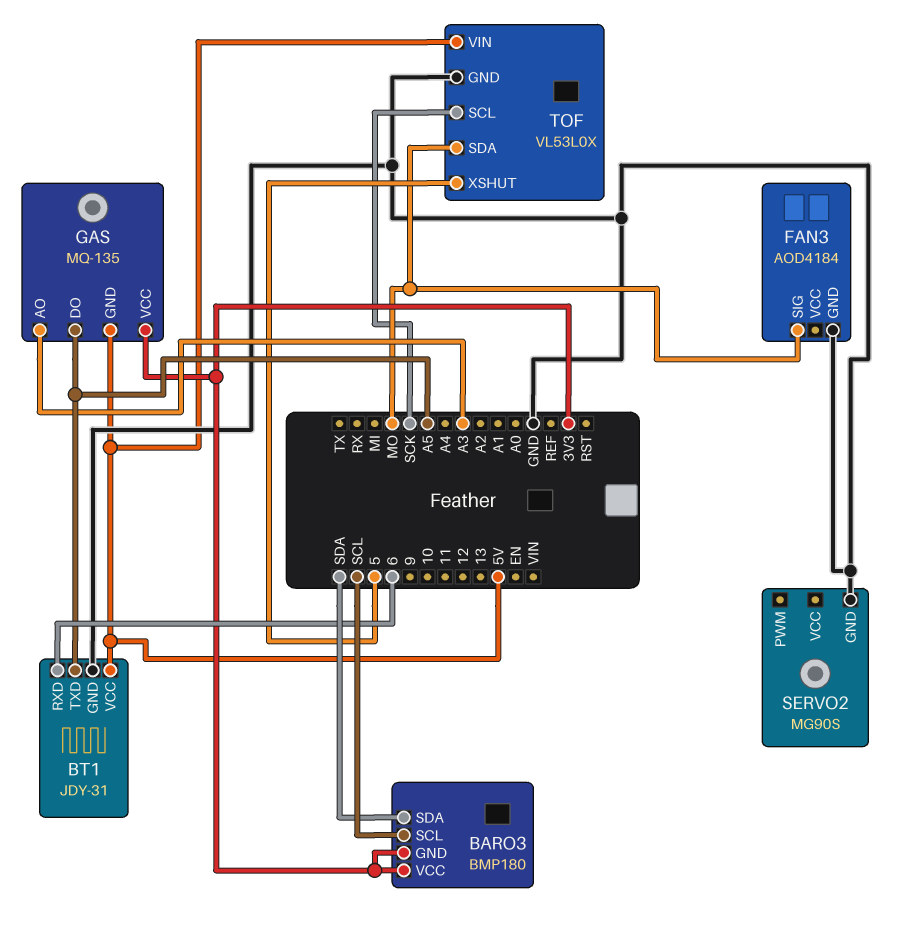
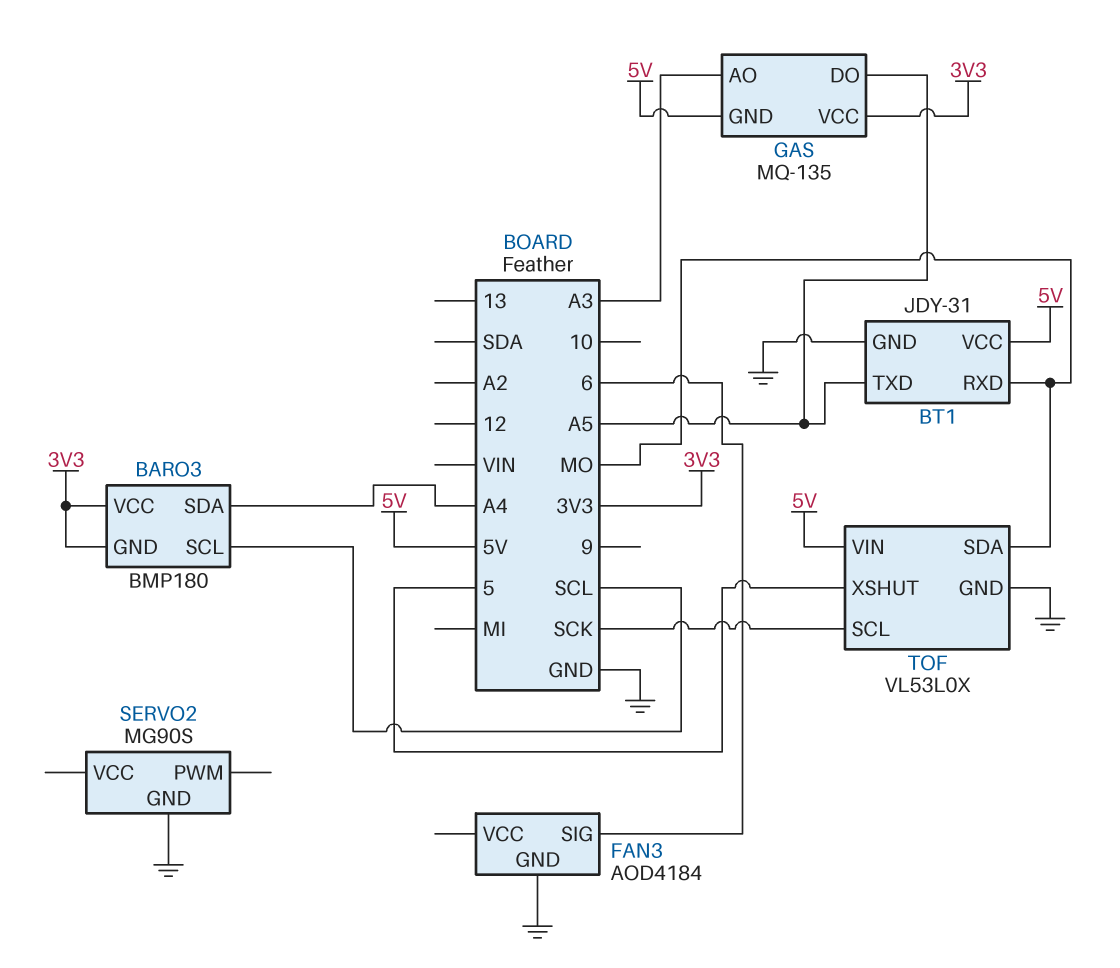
BARO3 pin SDA: SDA -> A4
BT1 pin RXD: 6 -> MO
FAN3 pin SIG: MO -> 6

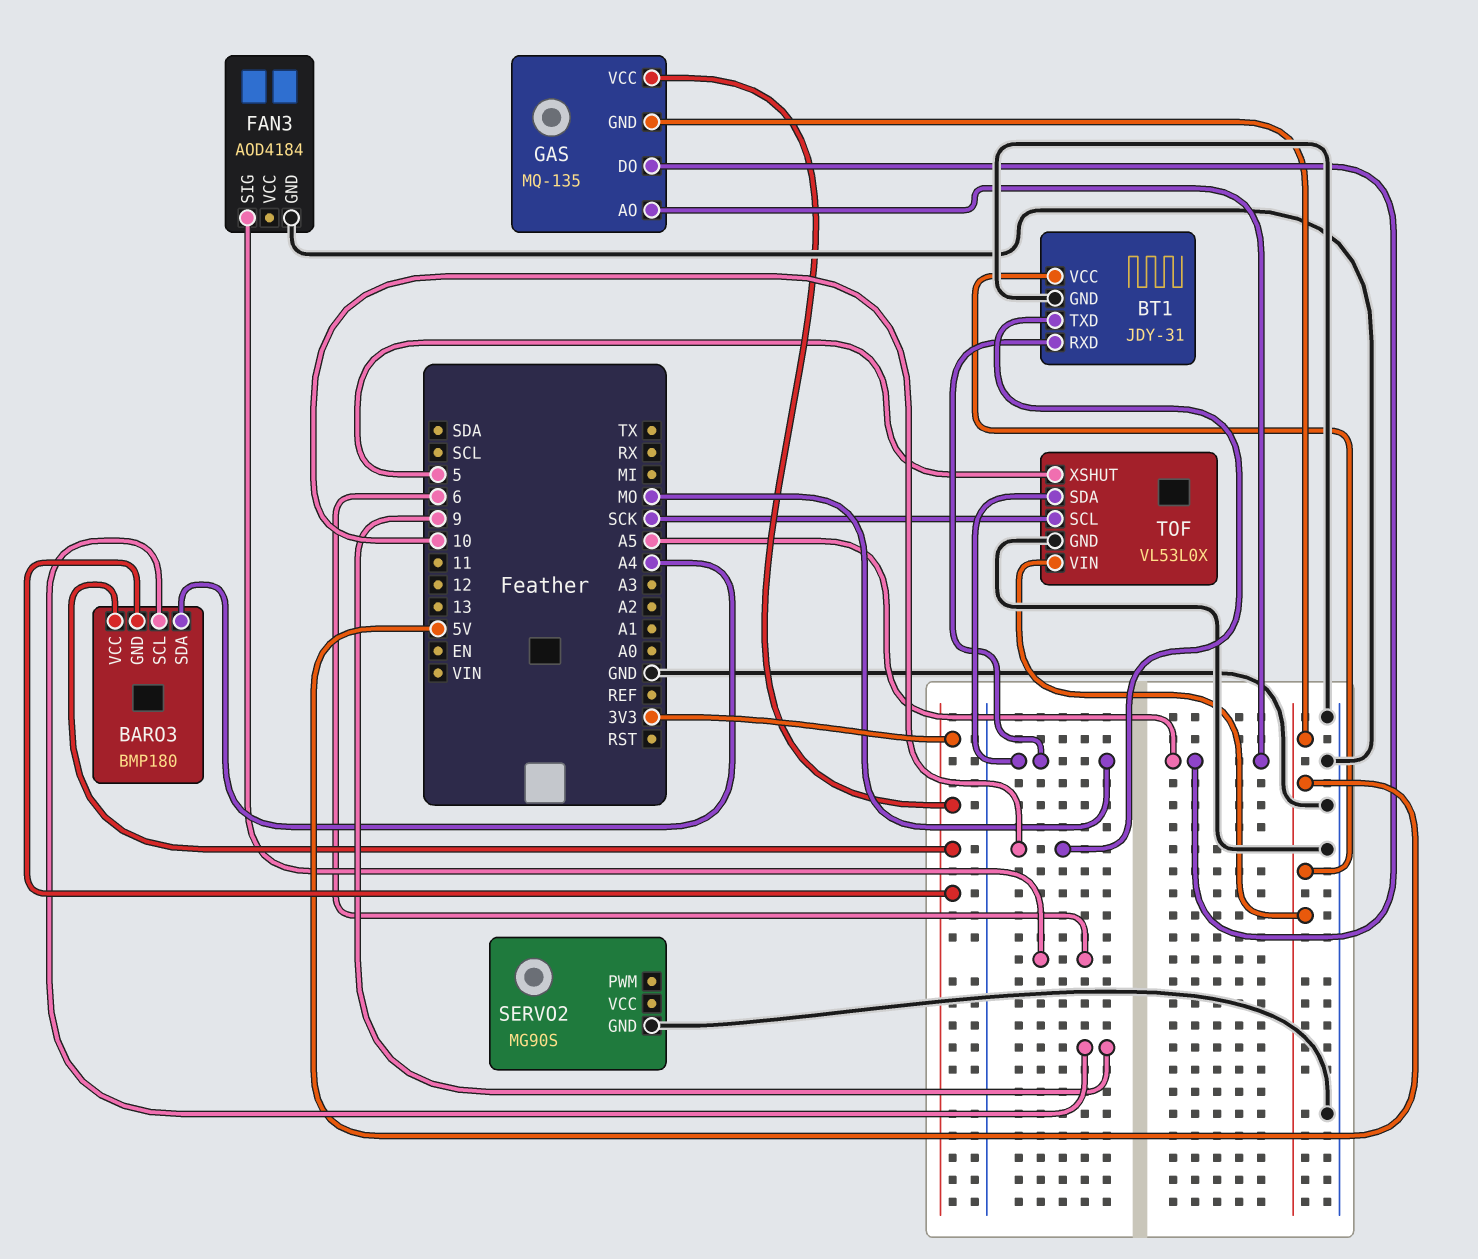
BARO3 pin SCL: SCL -> 9
BT1 pin TXD: A5 -> 10
GAS pin AO: A3 -> A5

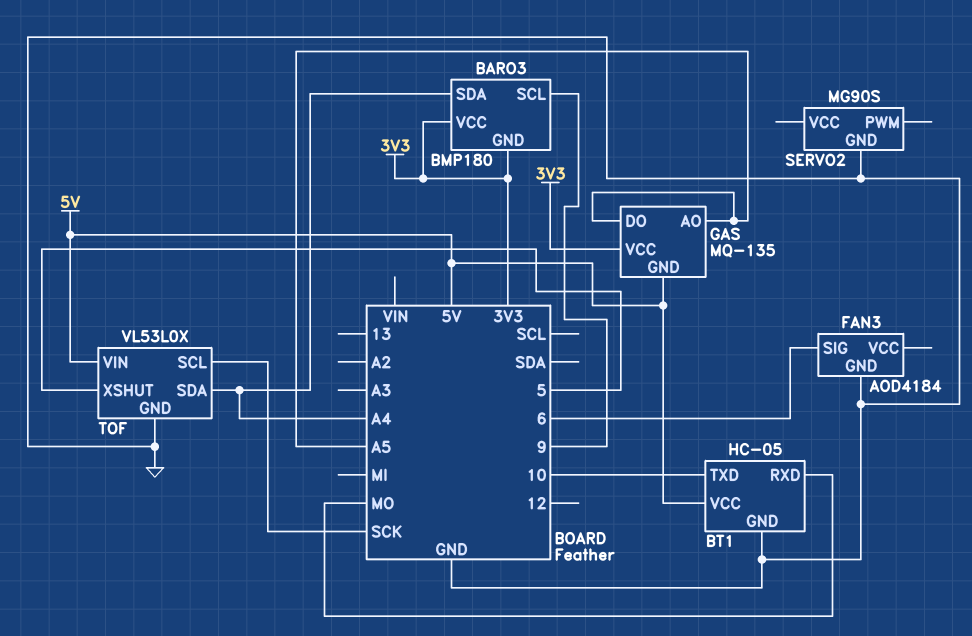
BT1: JDY-31 -> HC-05
TOF pin SDA: MO -> A4

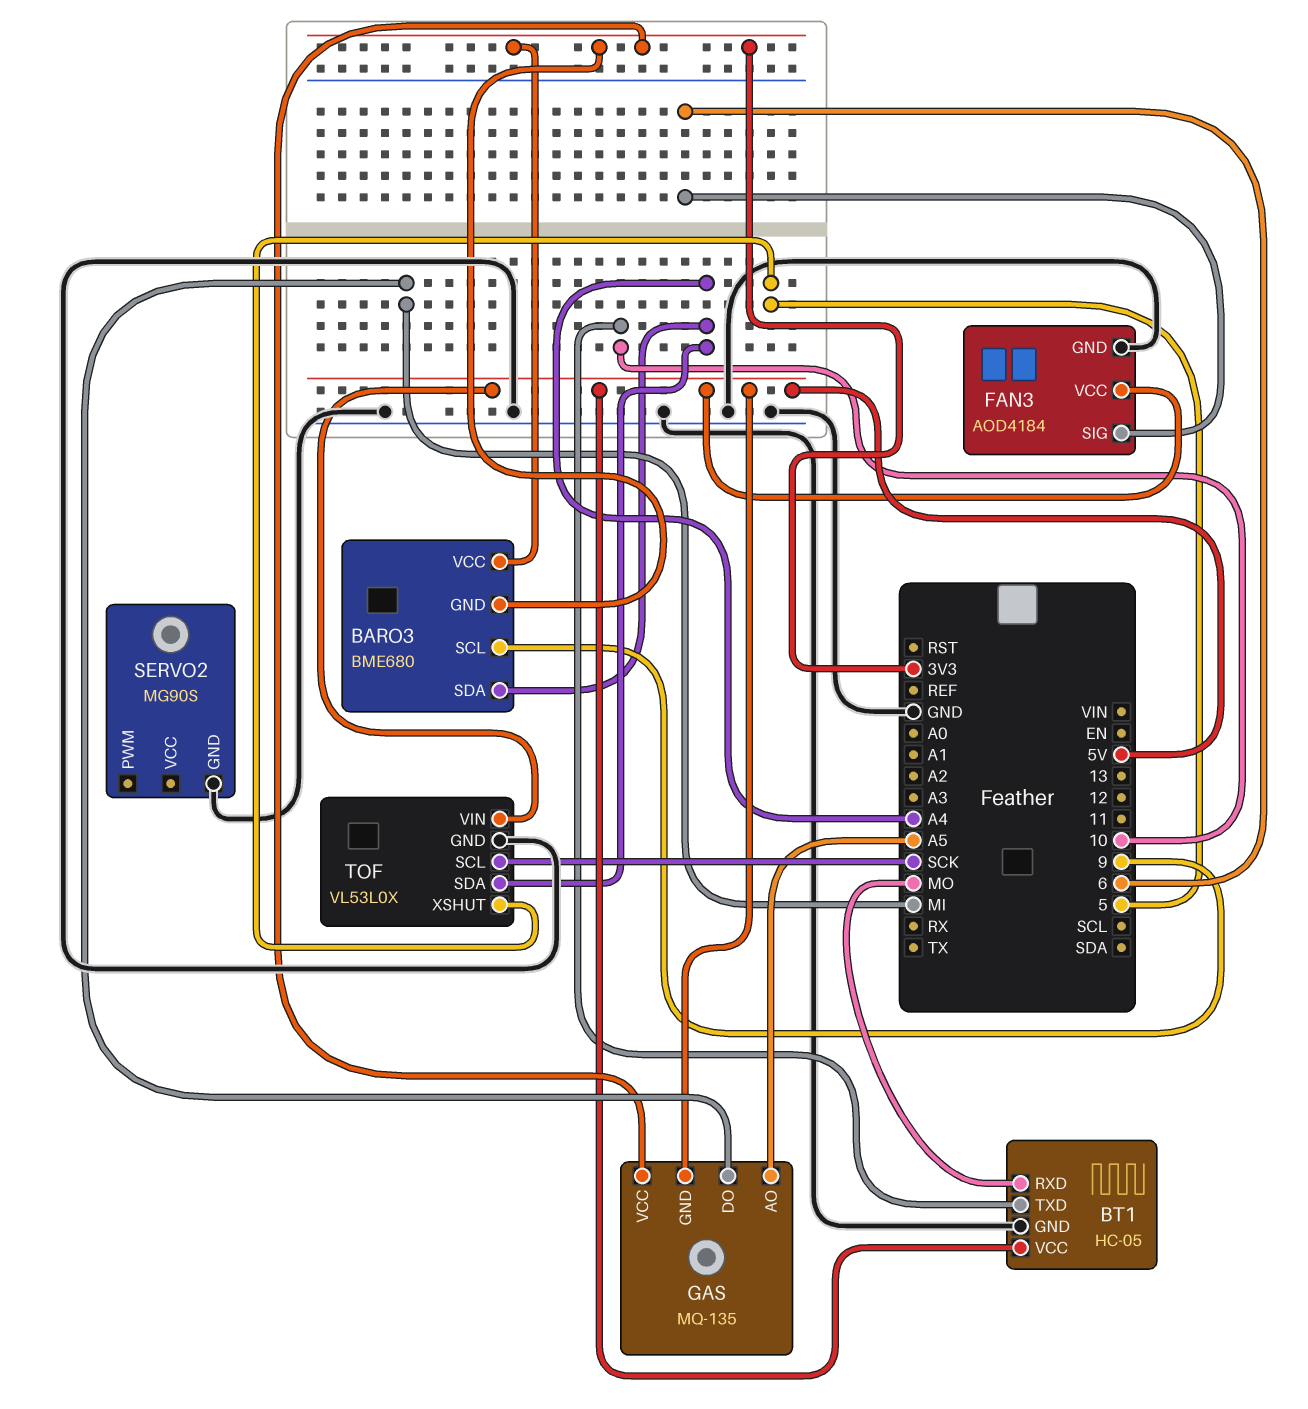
BARO3: BMP180 -> BME680
FAN3 pin VCC: none -> 5V
GAS pin DO: A5 -> MI

